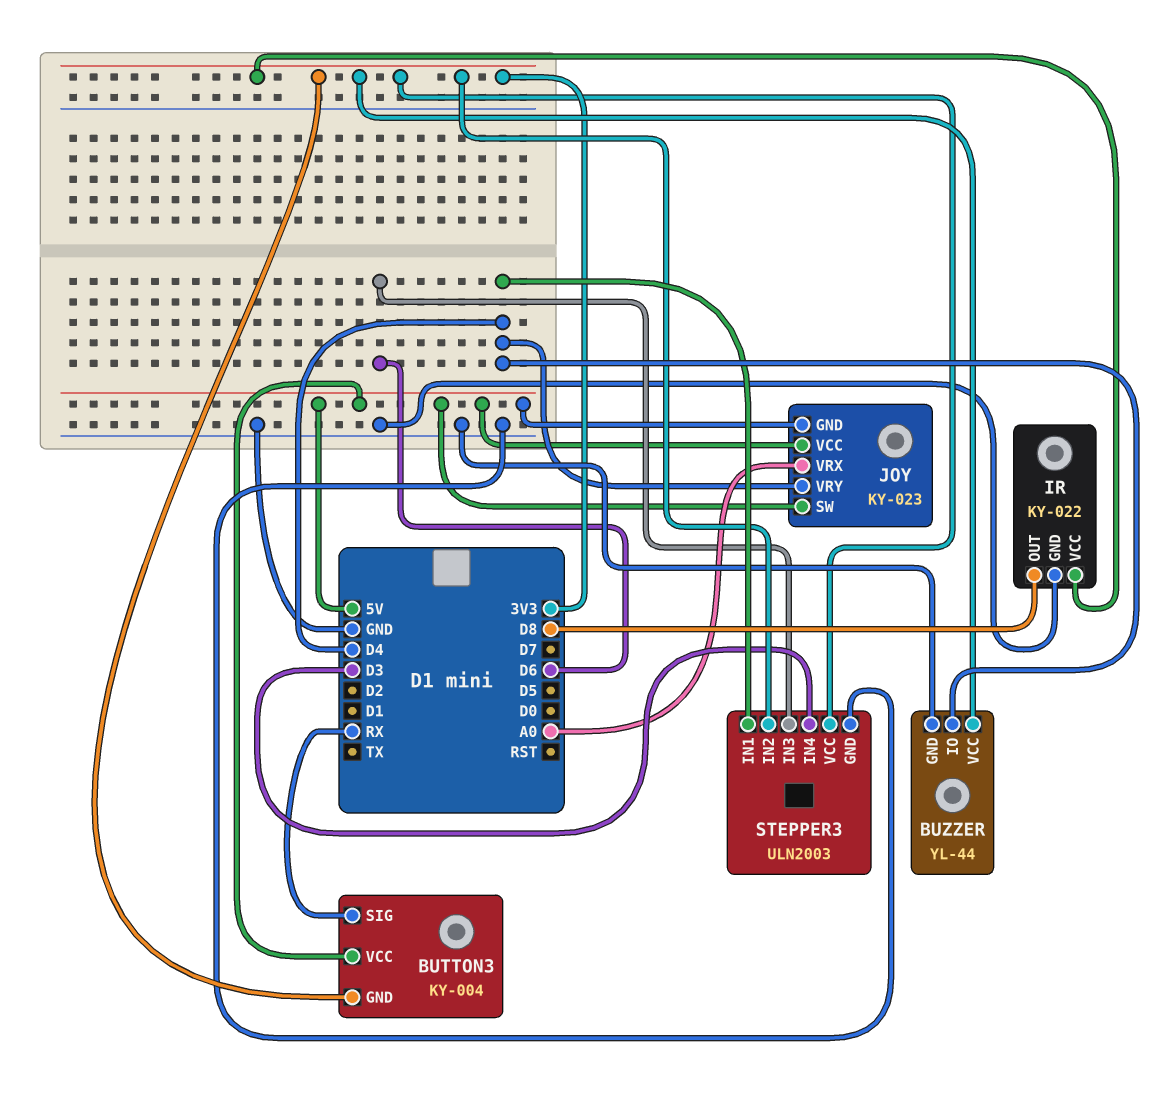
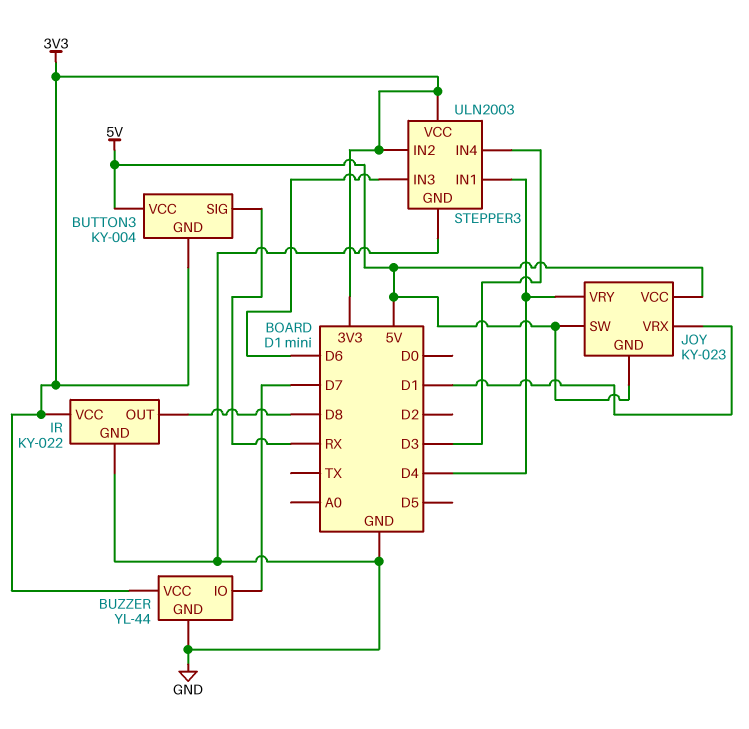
BUZZER pin IO: D4 -> D7
JOY pin VRX: A0 -> D1

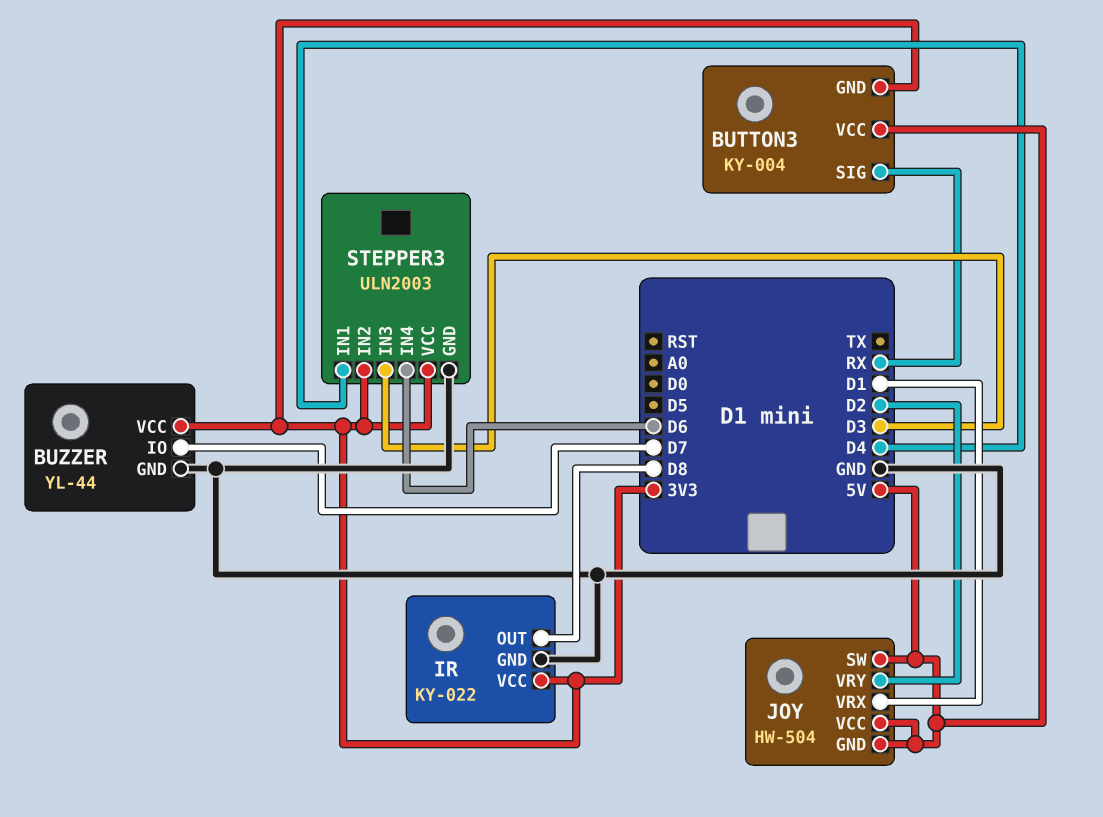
JOY: KY-023 -> HW-504
JOY pin VRY: D4 -> D2
STEPPER3 pin IN3: D6 -> D3
STEPPER3 pin IN4: D3 -> D6

